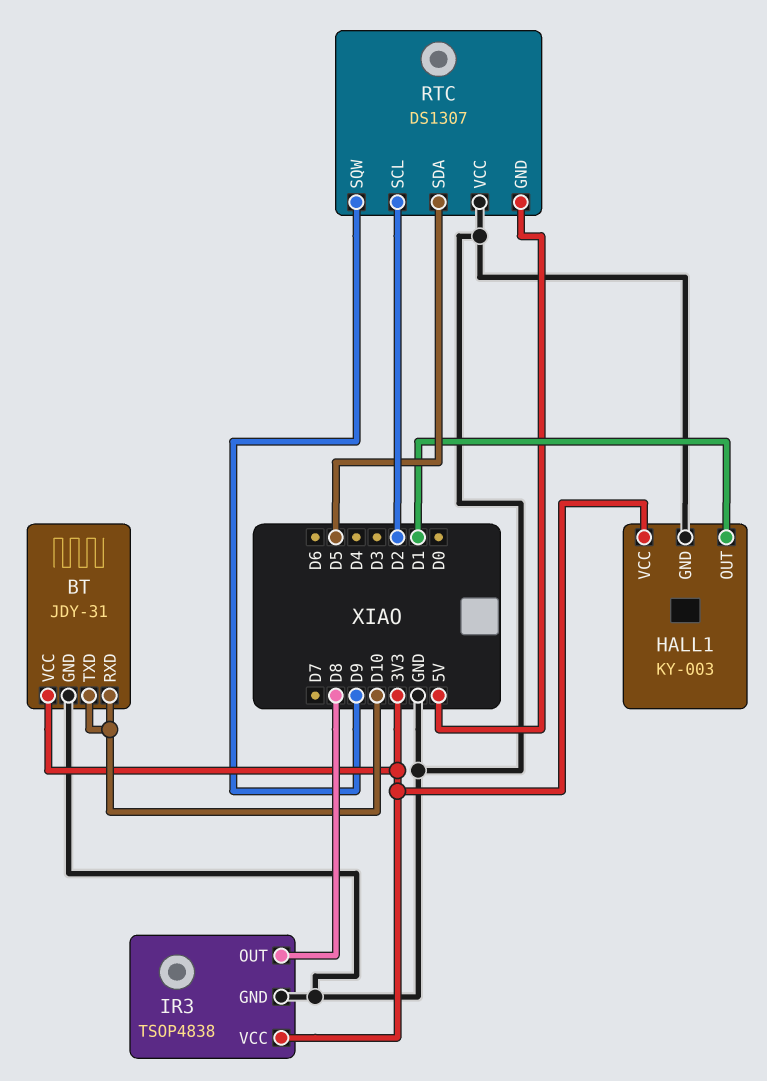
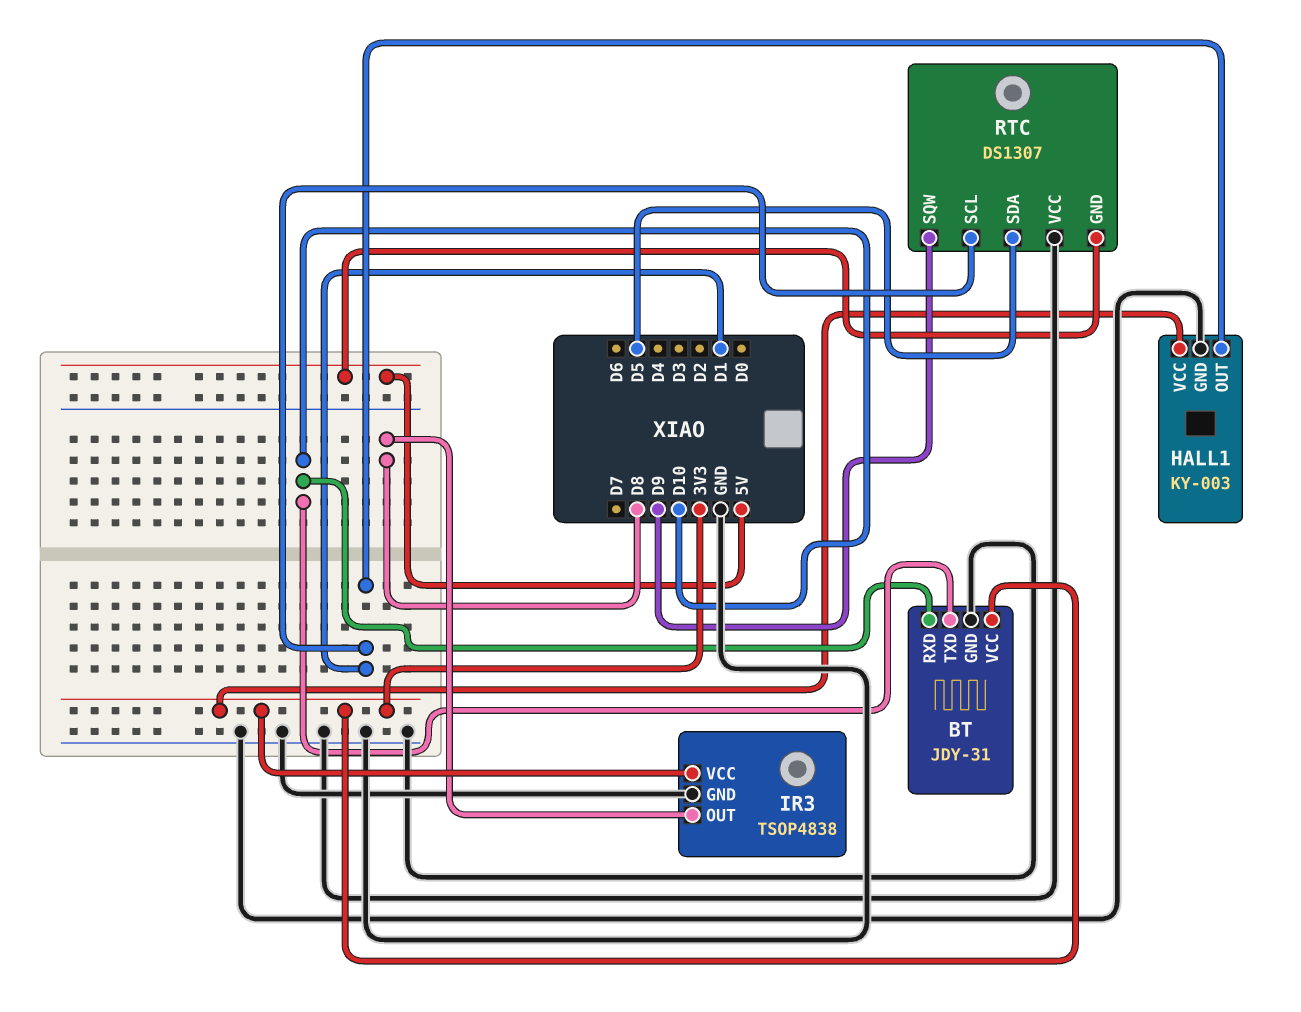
RTC pin SCL: D2 -> D1

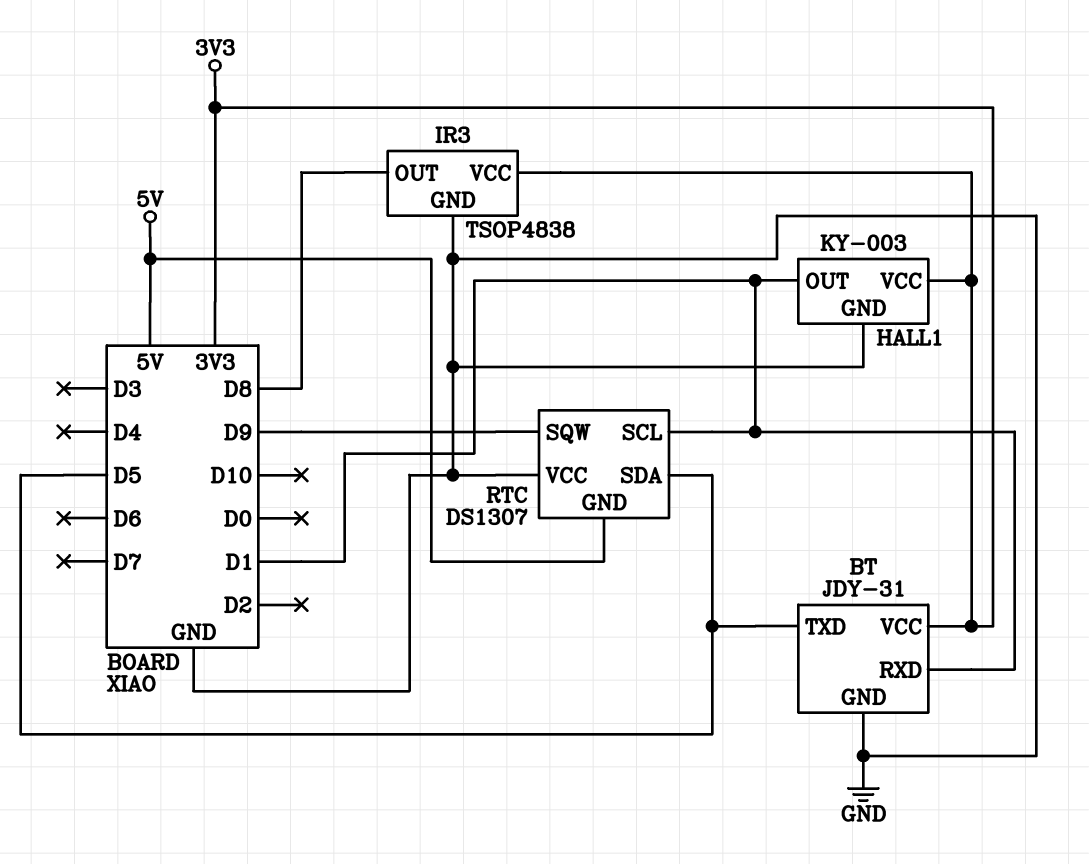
BT pin RXD: D10 -> D1
BT pin TXD: D10 -> D5

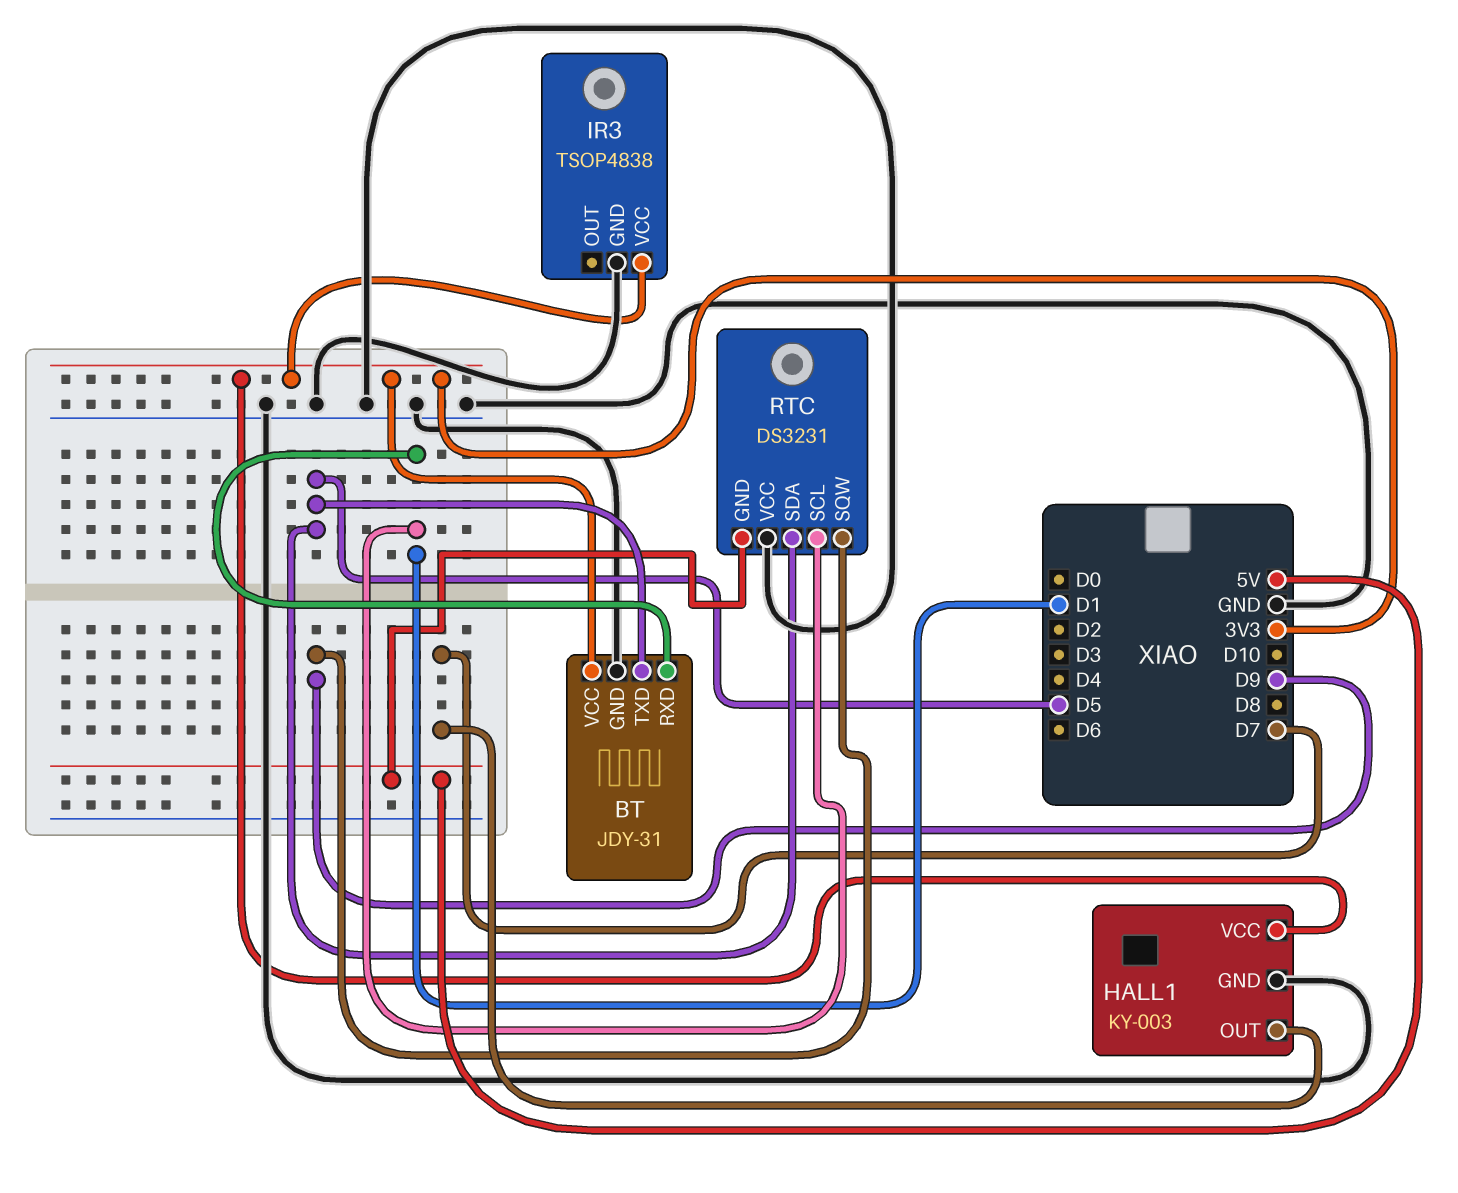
HALL1 pin OUT: D1 -> D7
IR3 pin OUT: D8 -> none
RTC: DS1307 -> DS3231

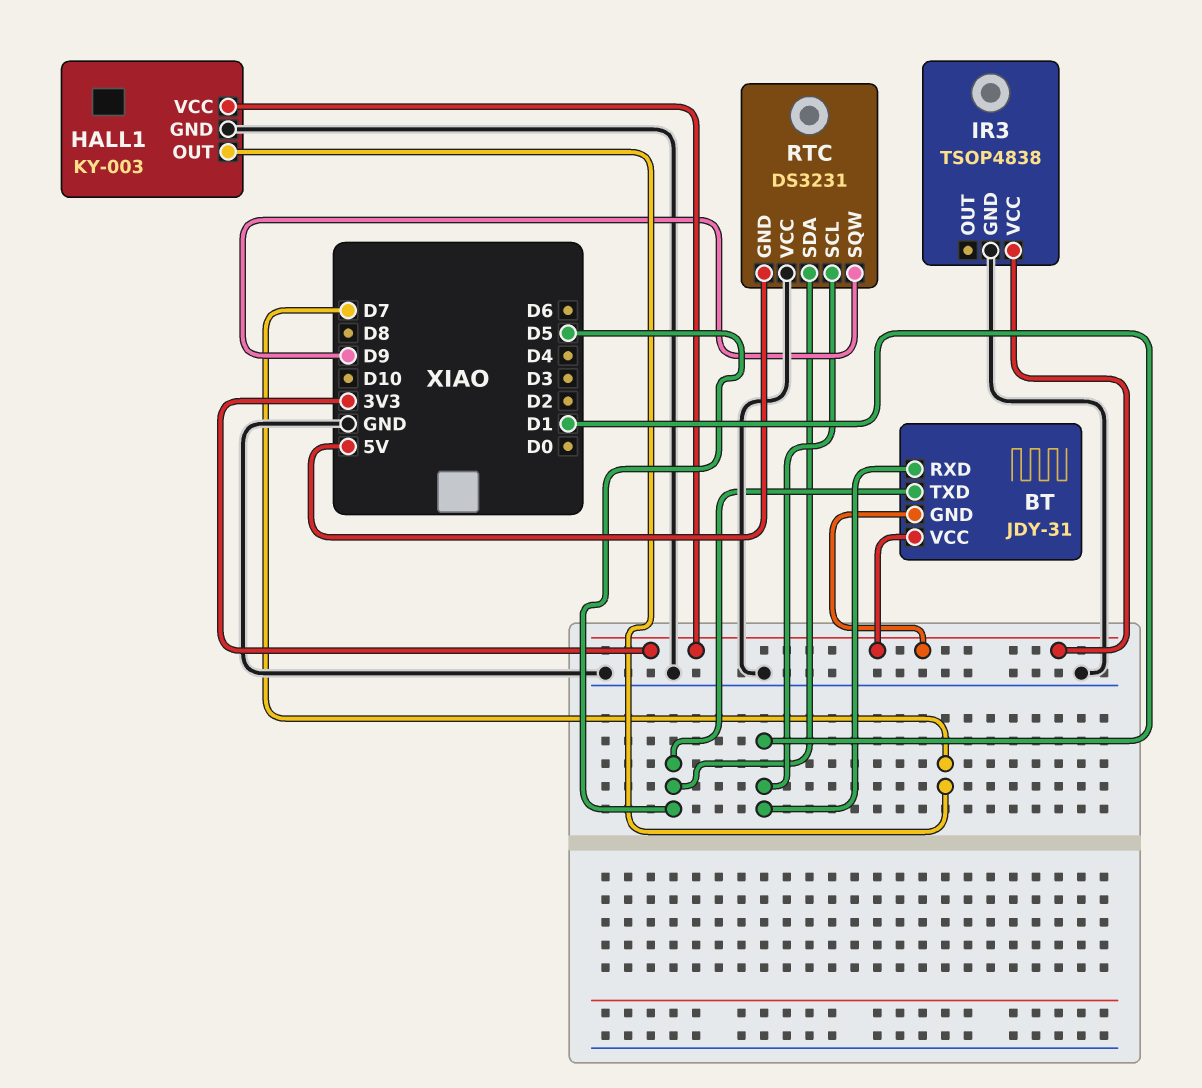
BT pin GND: GND -> 3V3

